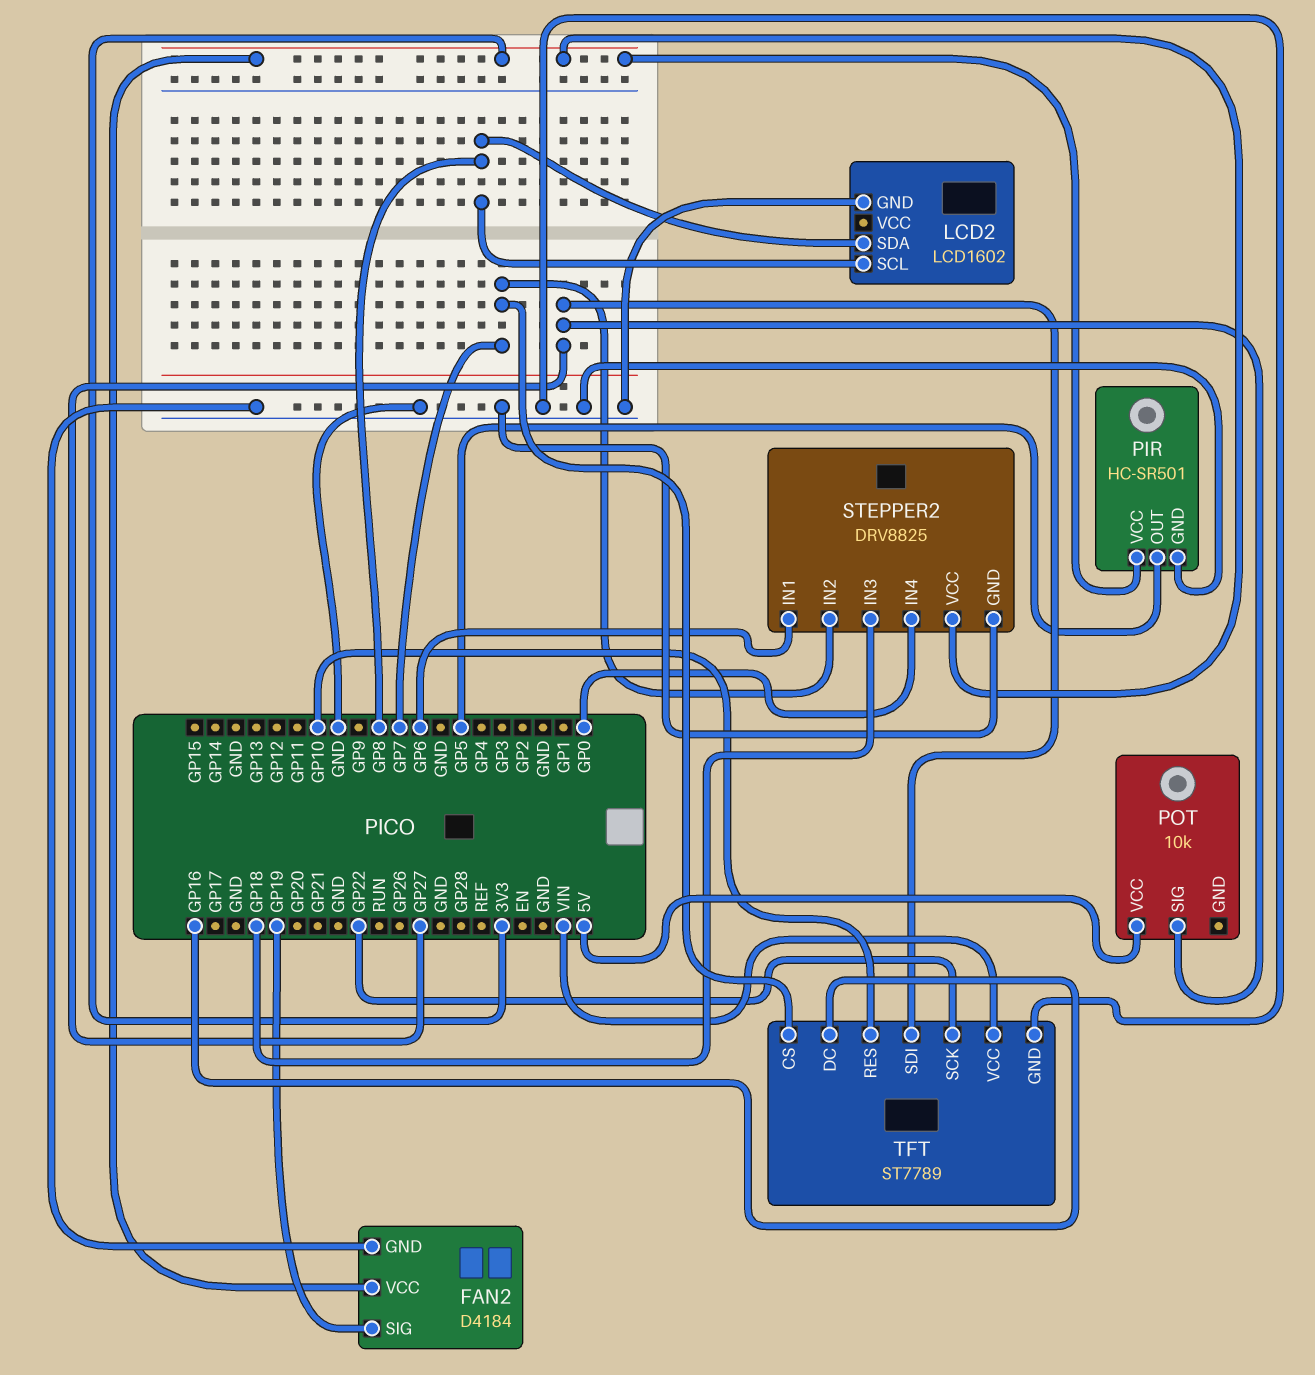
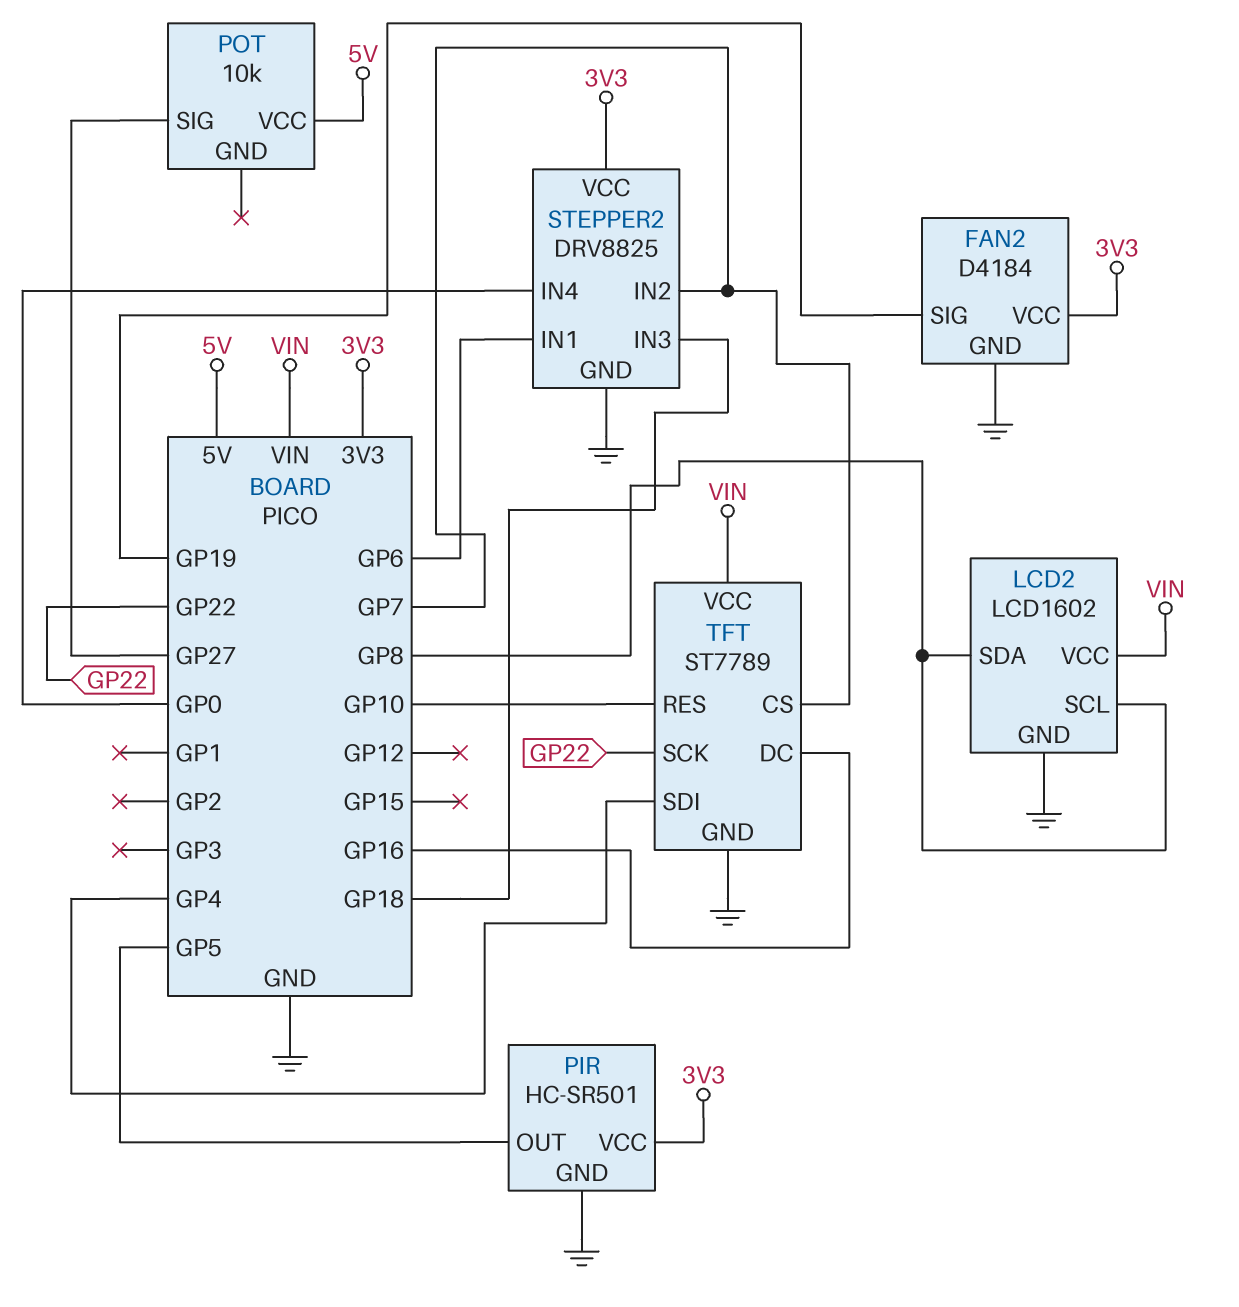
LCD2 pin VCC: none -> VIN
TFT pin SDI: GP27 -> GP4

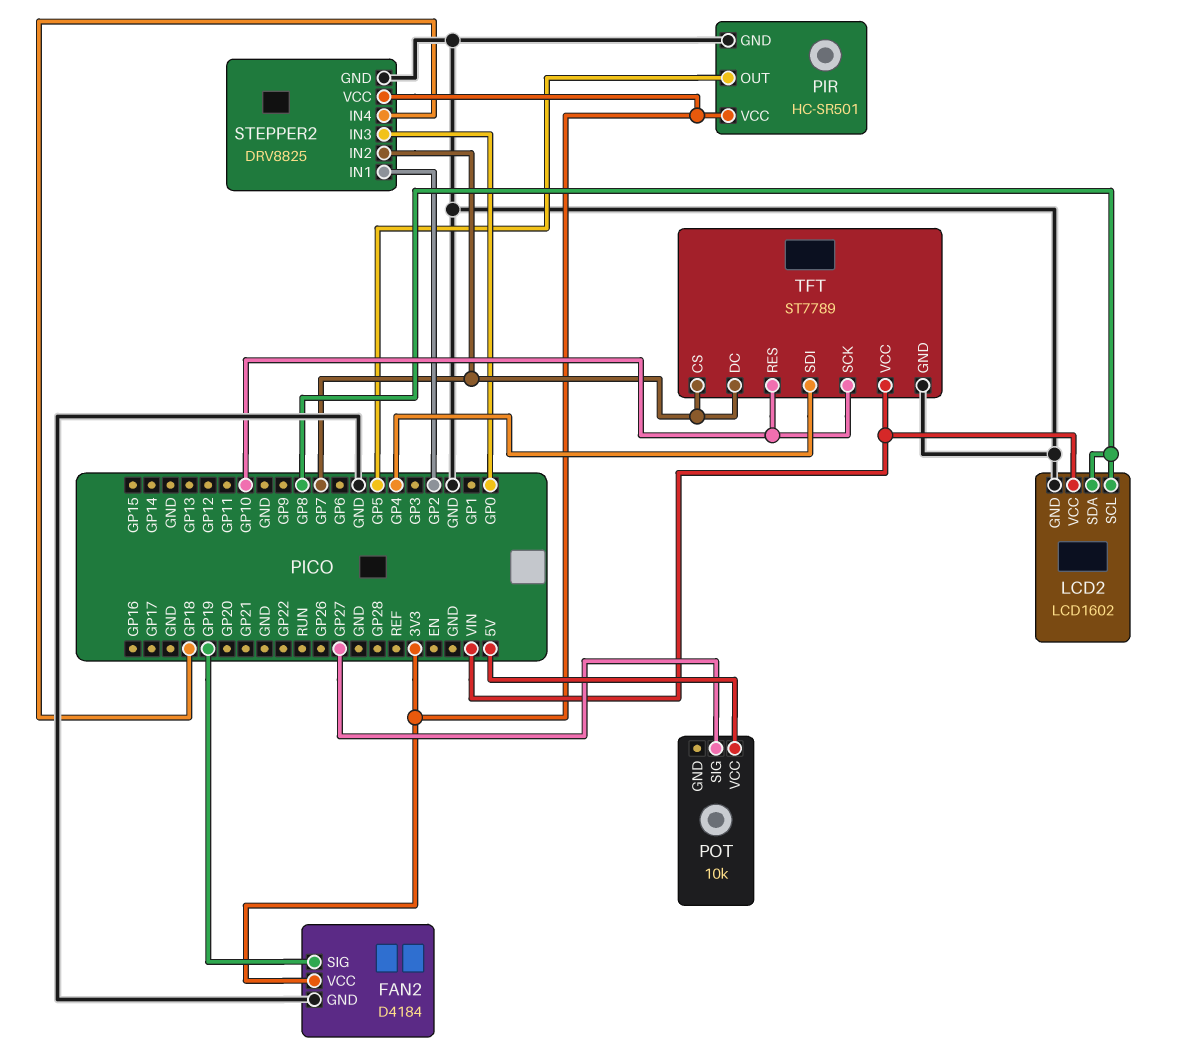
STEPPER2 pin IN1: GP6 -> GP2
STEPPER2 pin IN3: GP18 -> GP0
STEPPER2 pin IN4: GP0 -> GP18
TFT pin DC: GP16 -> GP7
TFT pin SCK: GP22 -> GP10

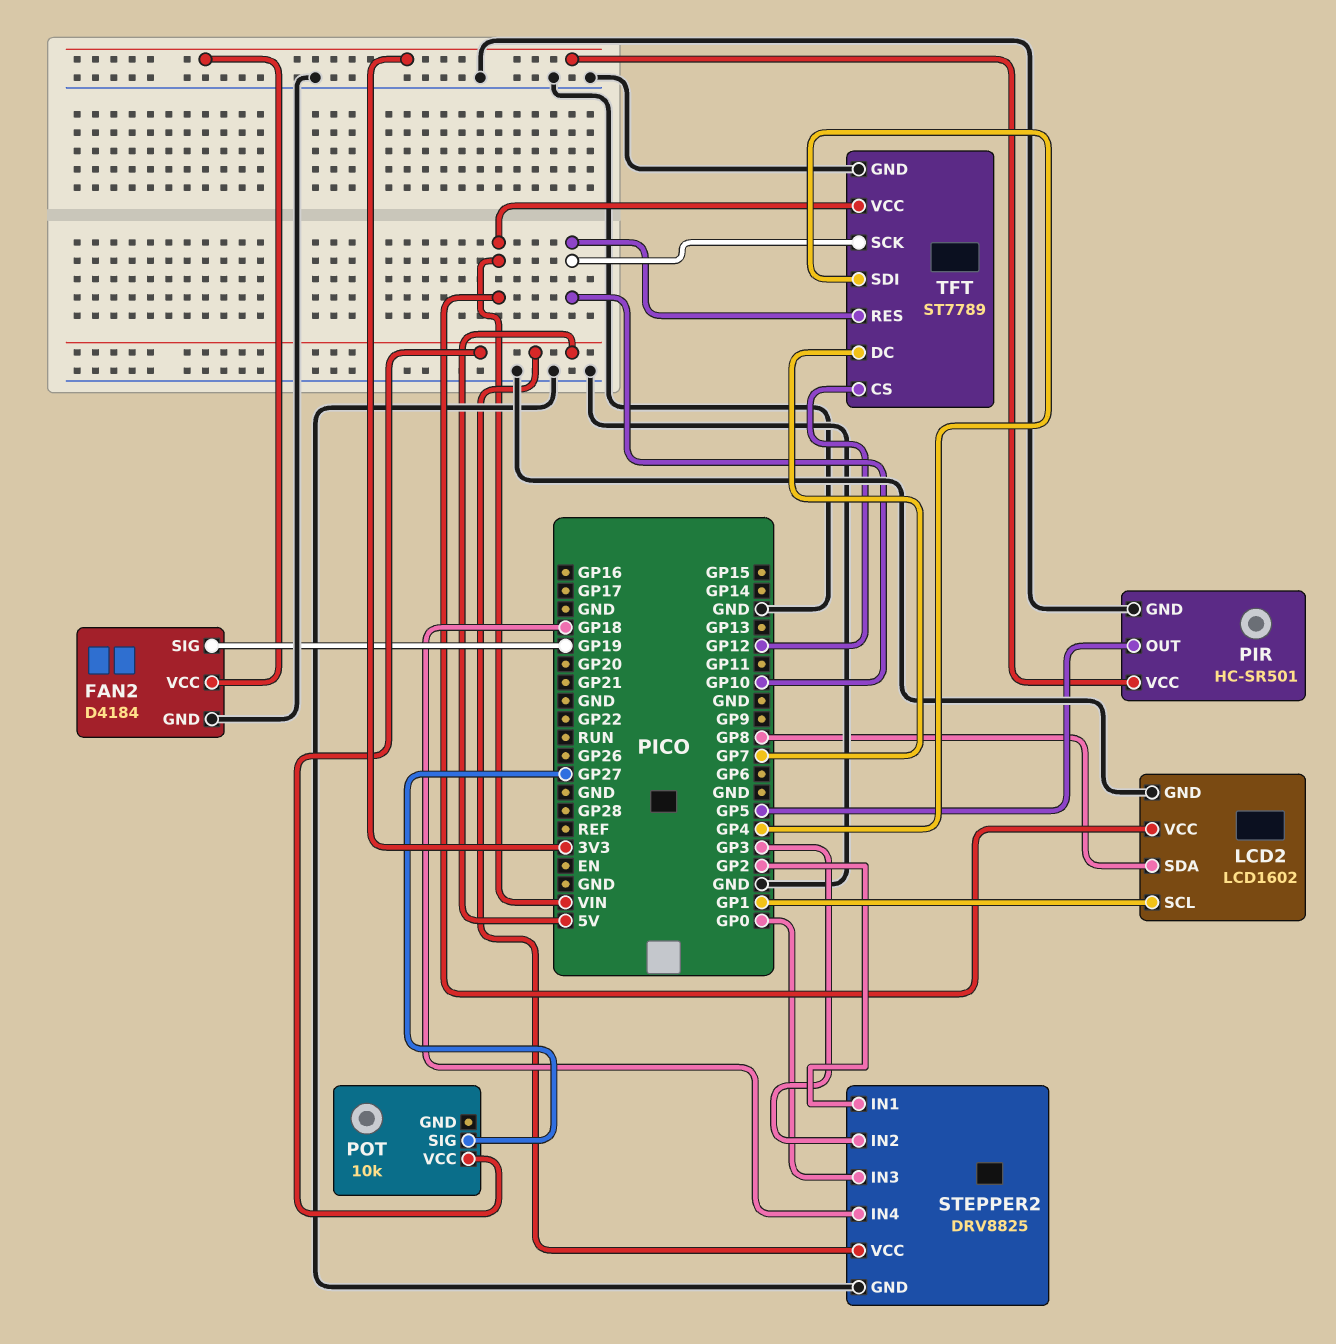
LCD2 pin SCL: GP8 -> GP1
STEPPER2 pin IN2: GP7 -> GP3
STEPPER2 pin VCC: 3V3 -> 5V
TFT pin CS: GP7 -> GP12

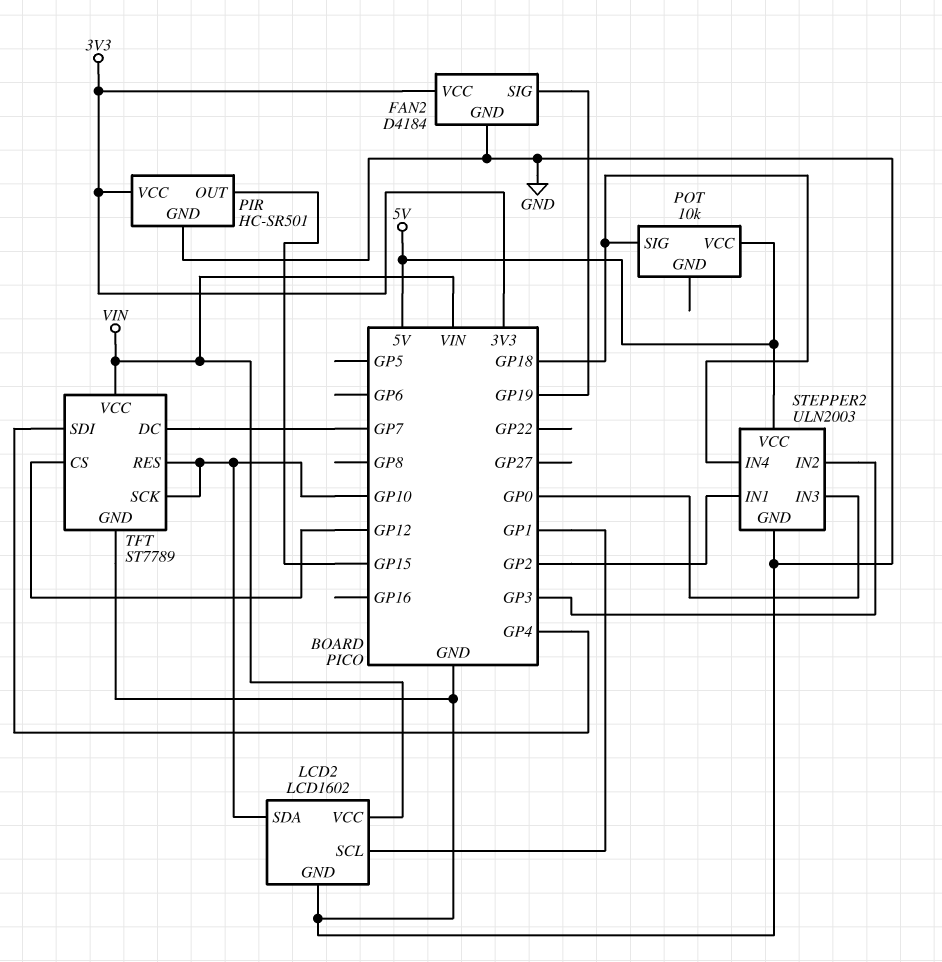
LCD2 pin SDA: GP8 -> GP10
PIR pin OUT: GP5 -> GP15
POT pin SIG: GP27 -> GP18
STEPPER2: DRV8825 -> ULN2003

